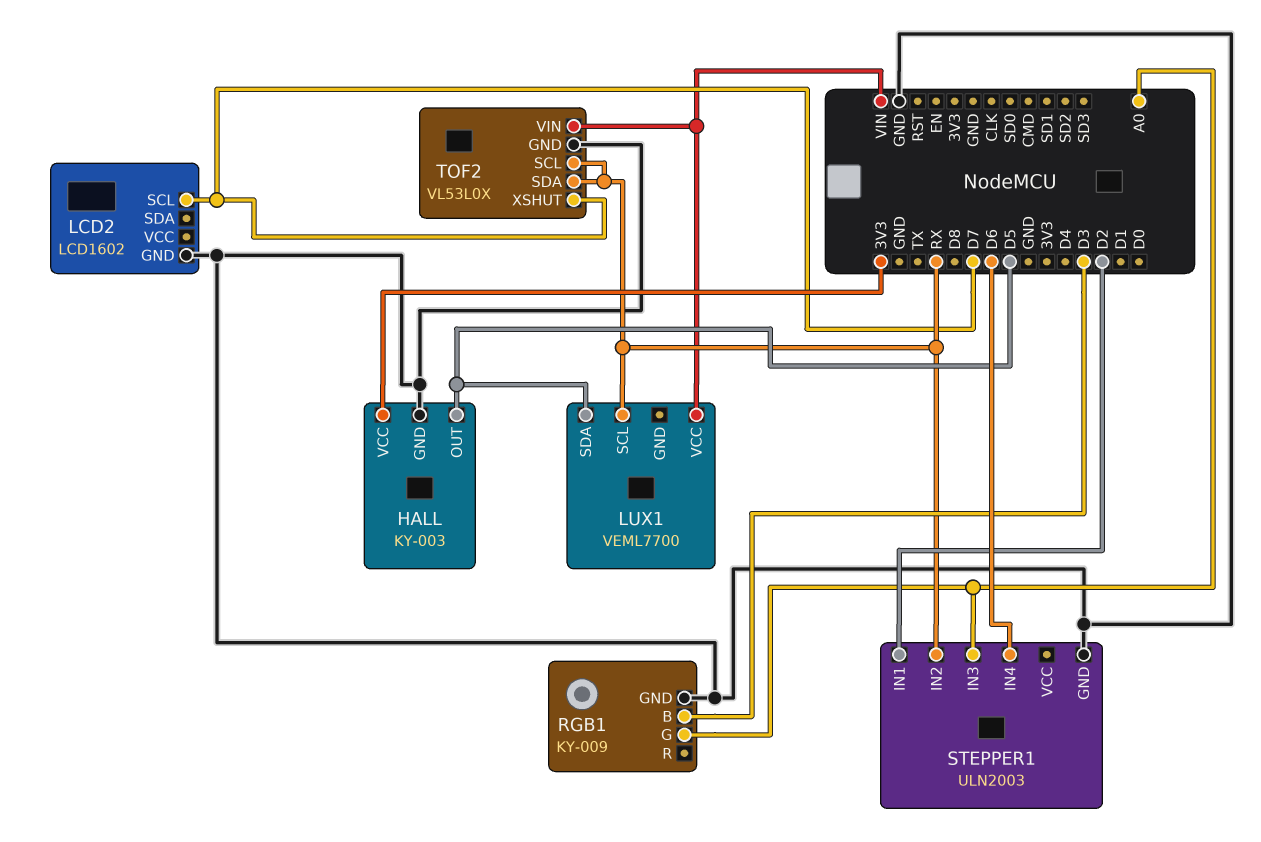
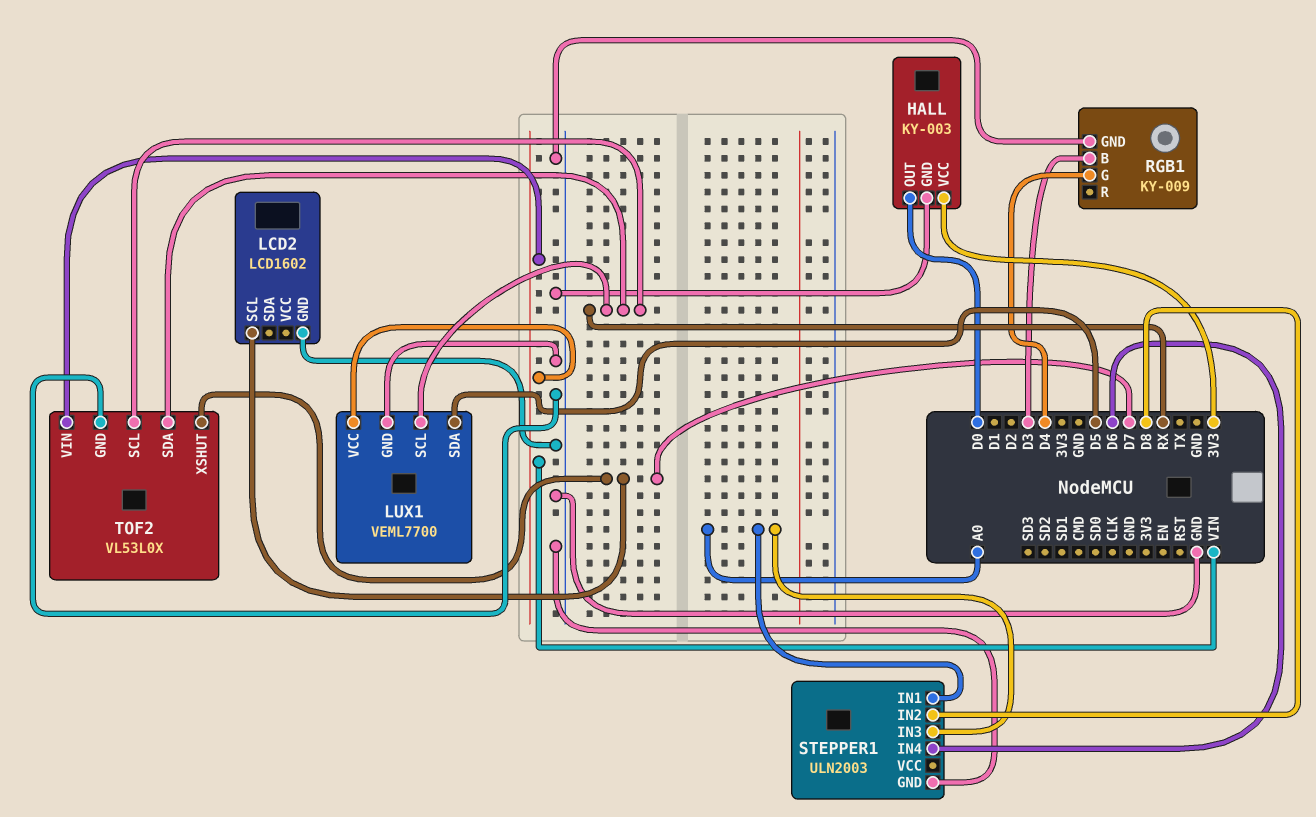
HALL pin OUT: D5 -> D0
LUX1 pin GND: none -> GND
RGB1 pin G: A0 -> D4
STEPPER1 pin IN1: D2 -> A0
STEPPER1 pin IN2: RX -> D8

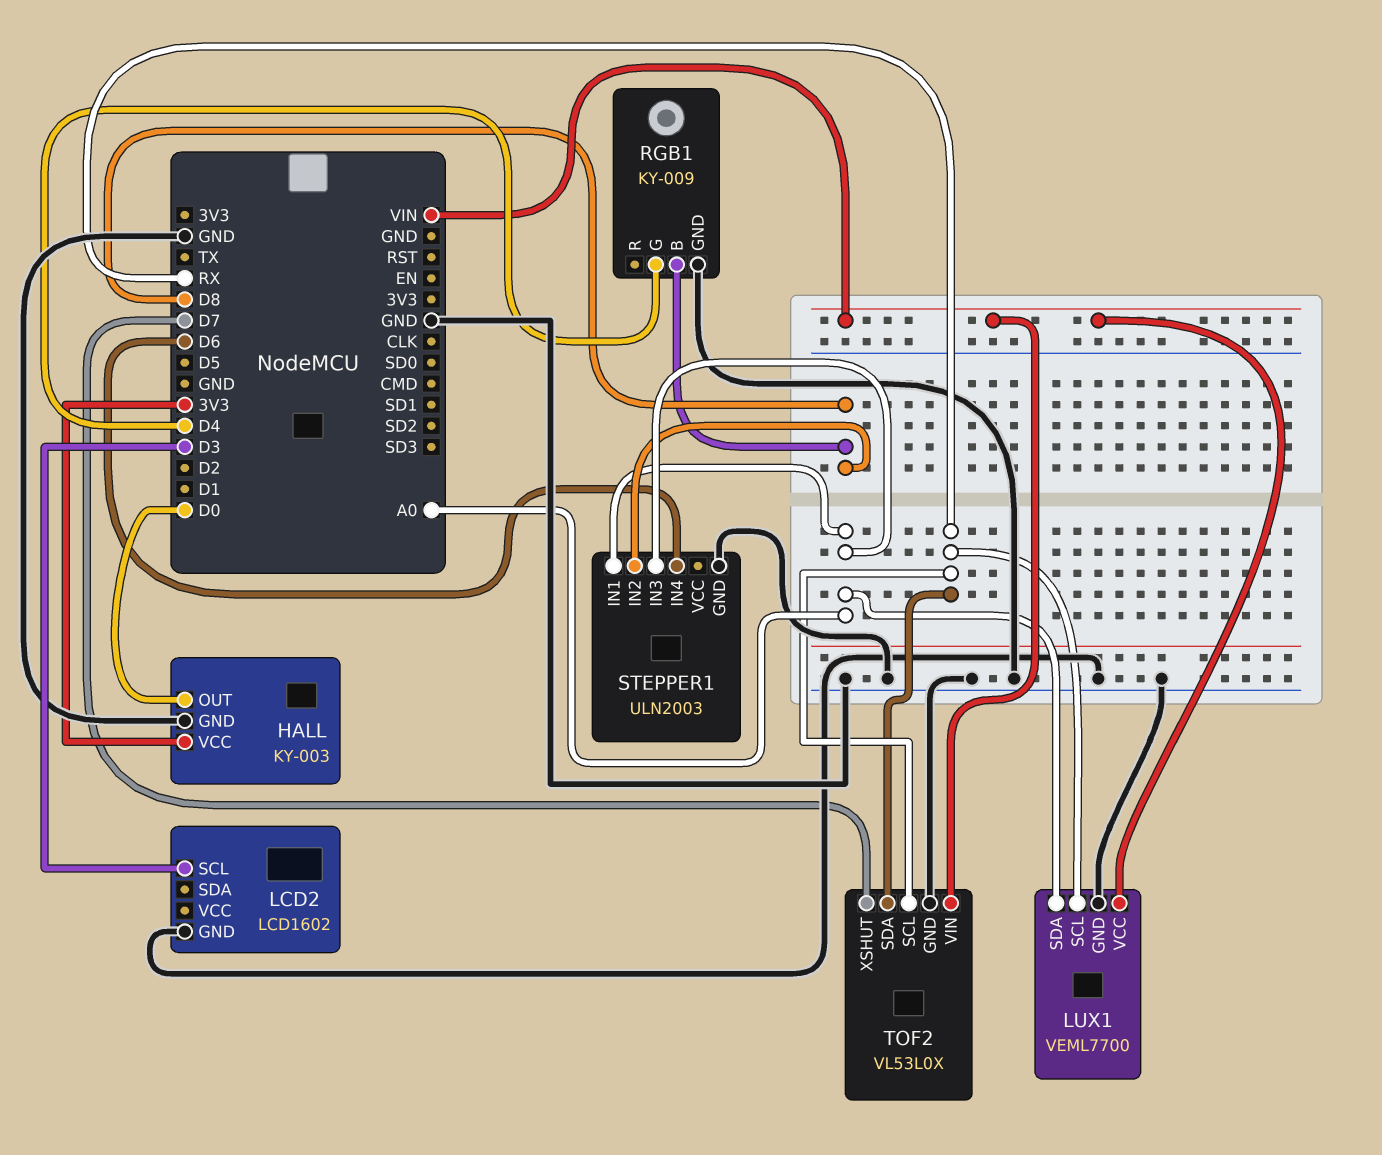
LCD2 pin SCL: D7 -> D3
LUX1 pin SDA: D5 -> A0
RGB1 pin B: D3 -> D8

